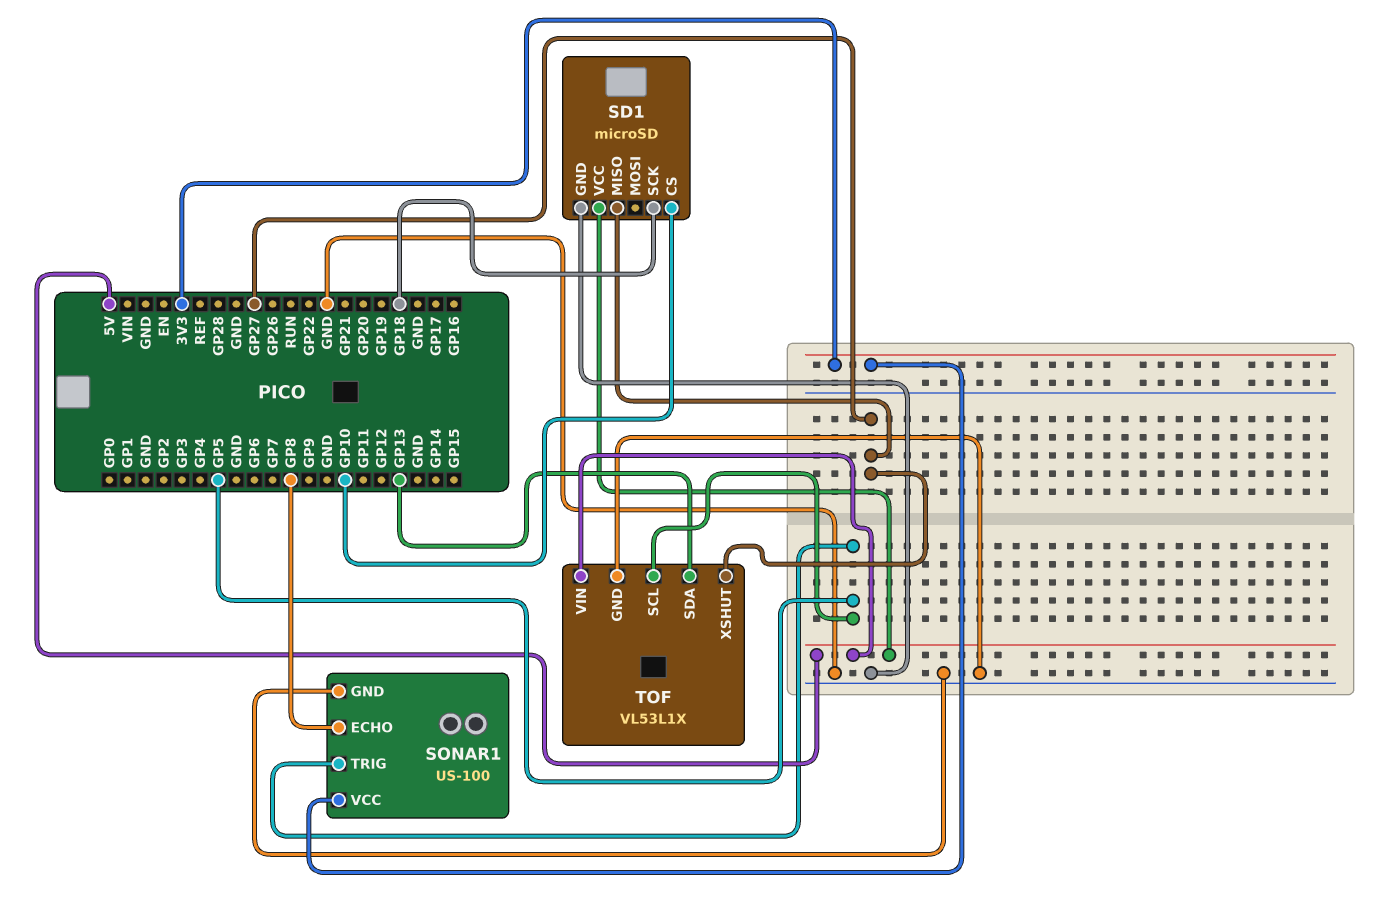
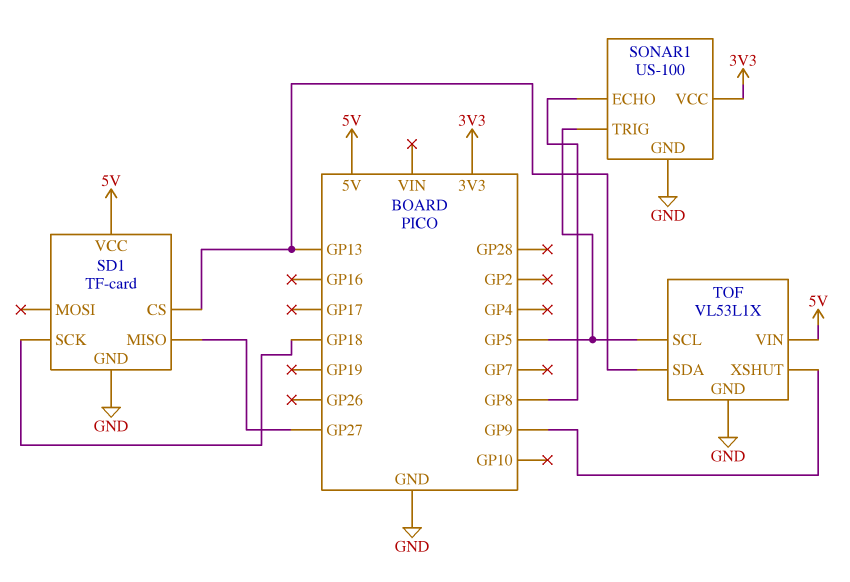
SD1: microSD -> TF-card
SD1 pin CS: GP10 -> GP13
TOF pin XSHUT: GP27 -> GP9

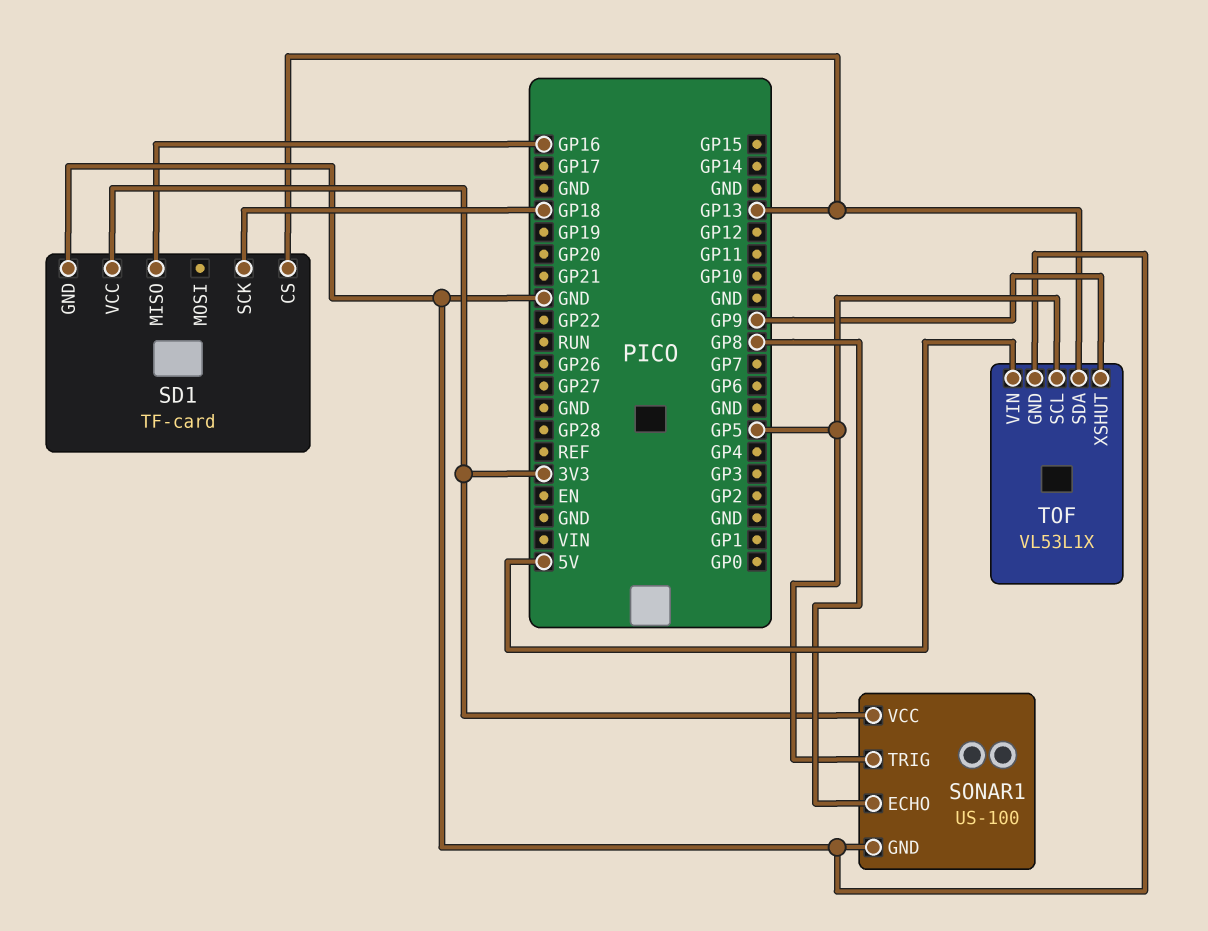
SD1 pin MISO: GP27 -> GP16
SD1 pin VCC: 5V -> 3V3

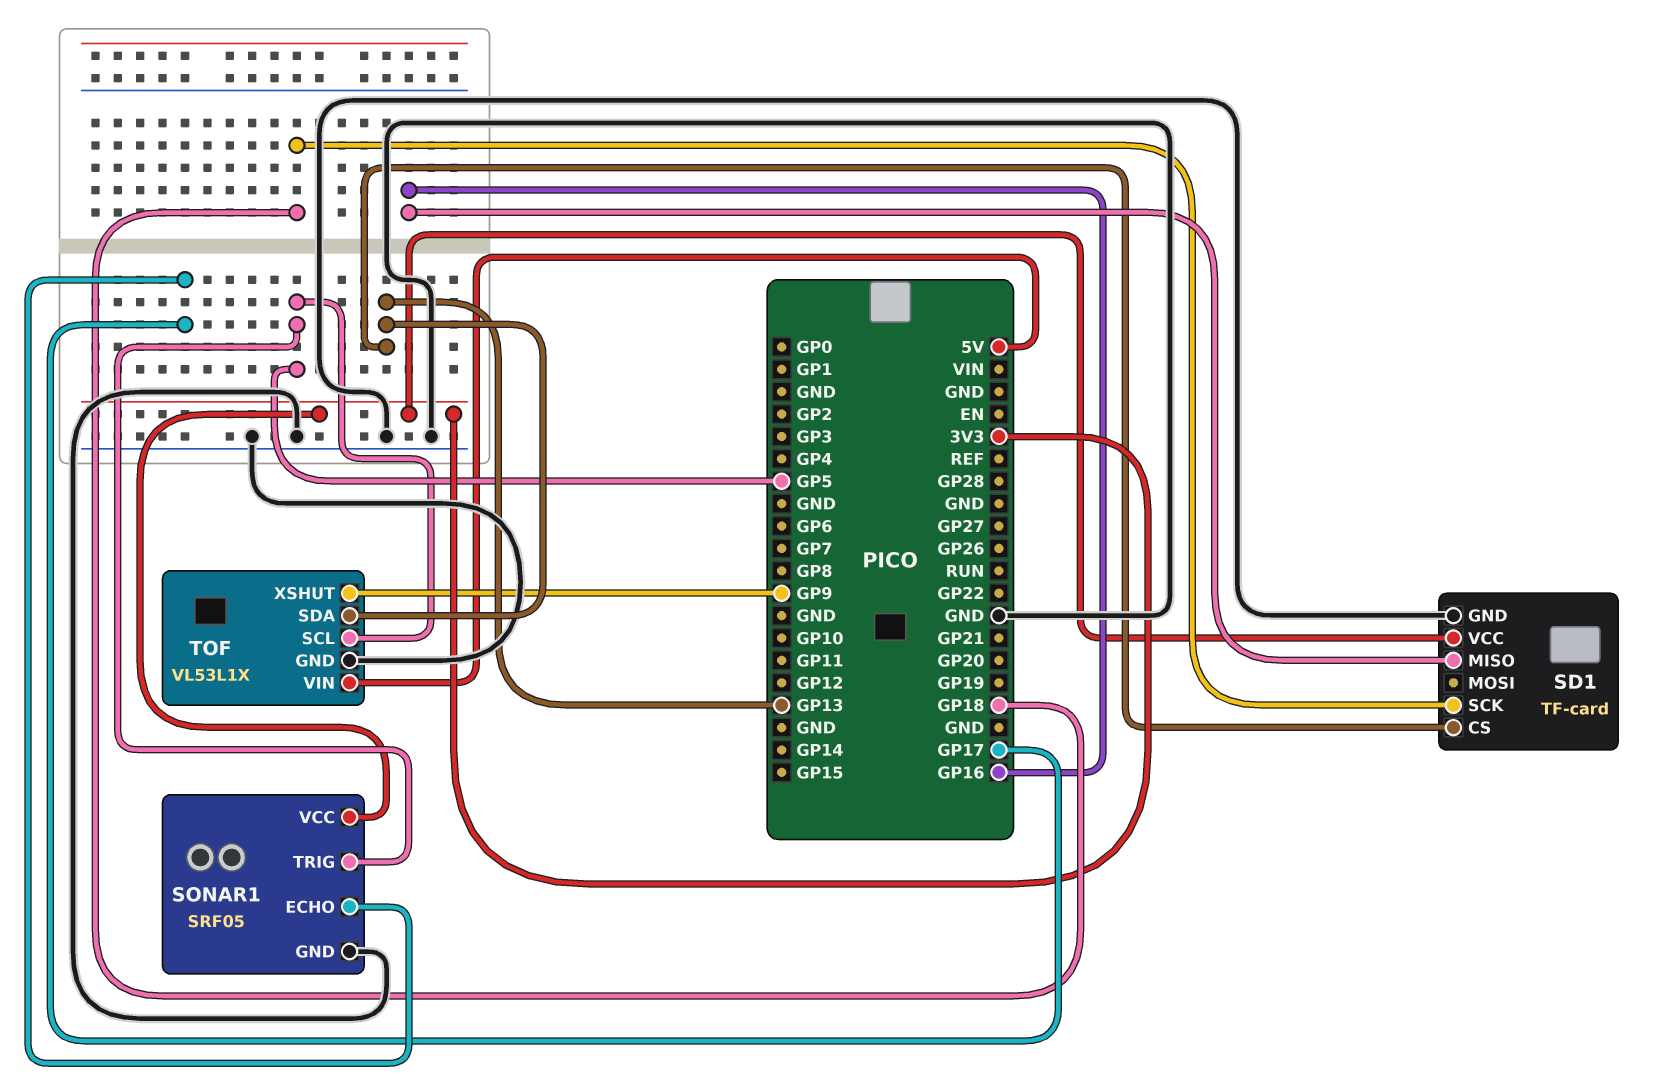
SONAR1: US-100 -> SRF05
SONAR1 pin ECHO: GP8 -> GP17

